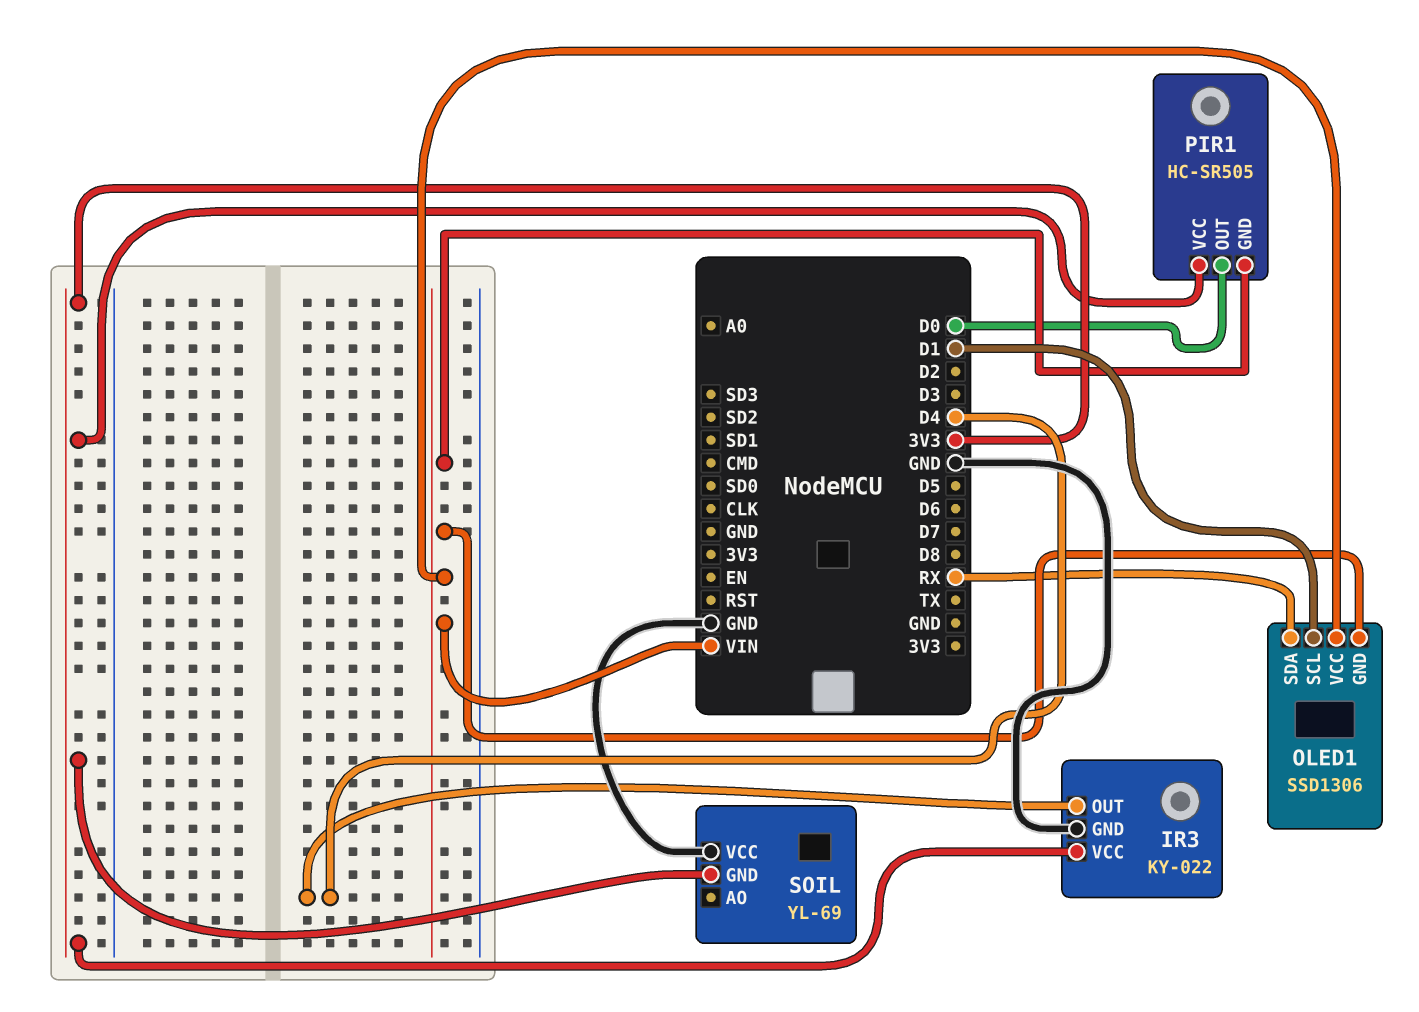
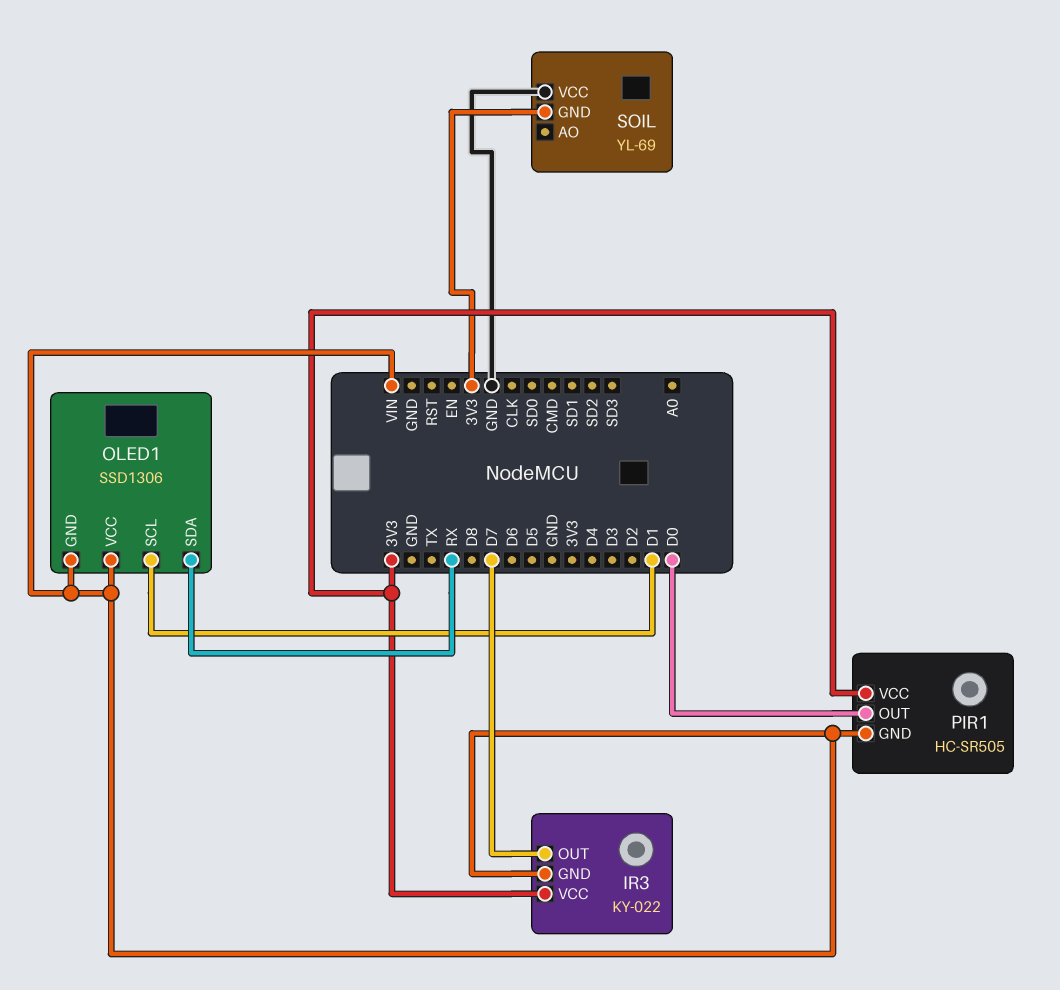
IR3 pin GND: GND -> VIN
IR3 pin OUT: D4 -> D7

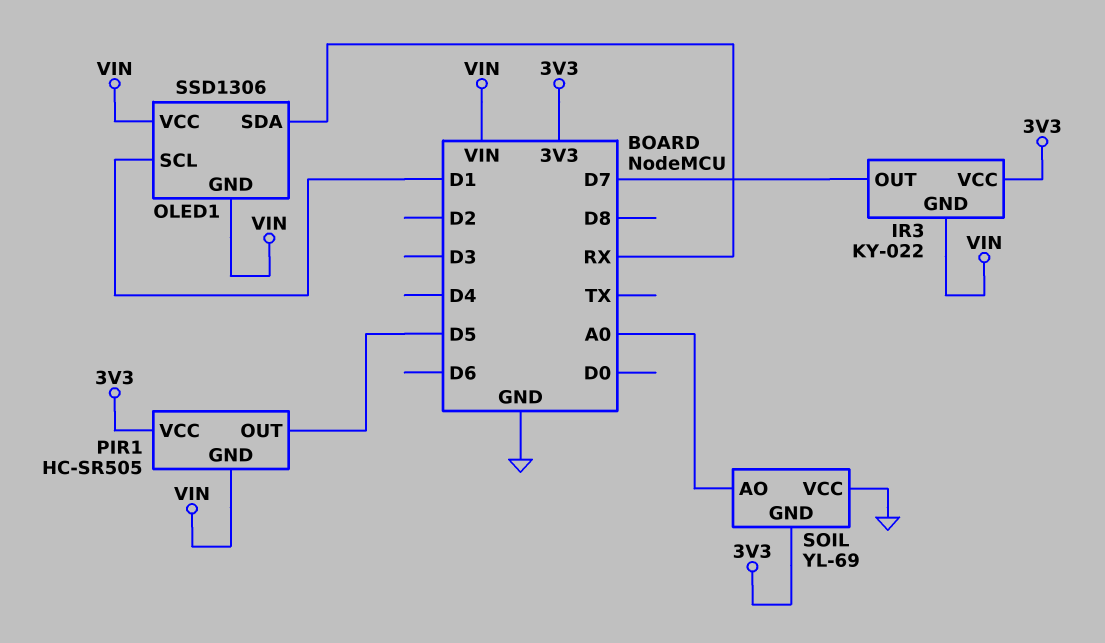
PIR1 pin OUT: D0 -> D5
SOIL pin AO: none -> A0

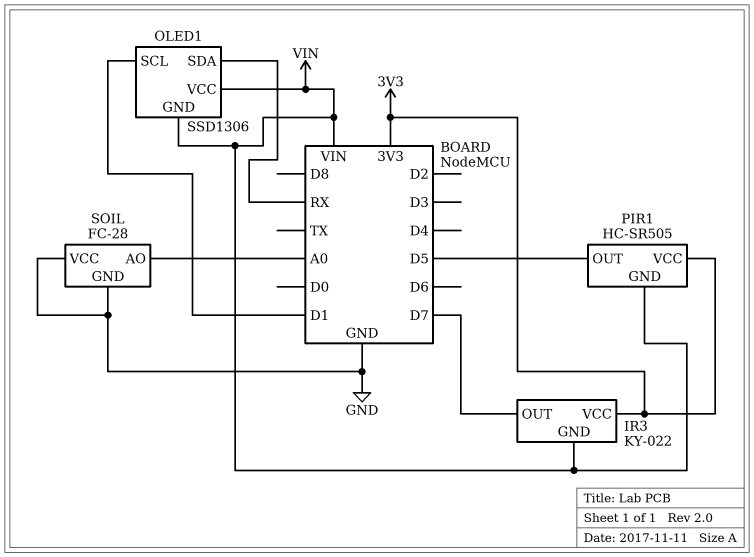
SOIL: YL-69 -> FC-28
SOIL pin GND: 3V3 -> GND

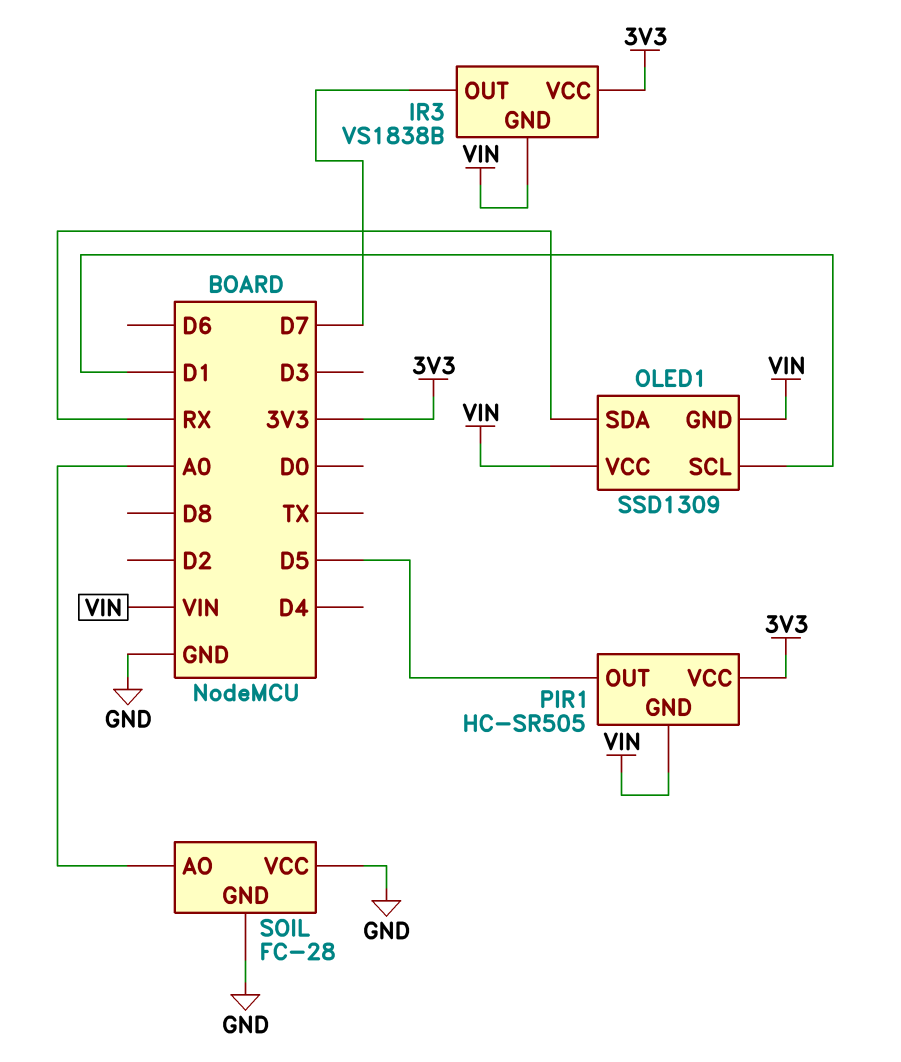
IR3: KY-022 -> VS1838B
OLED1: SSD1306 -> SSD1309

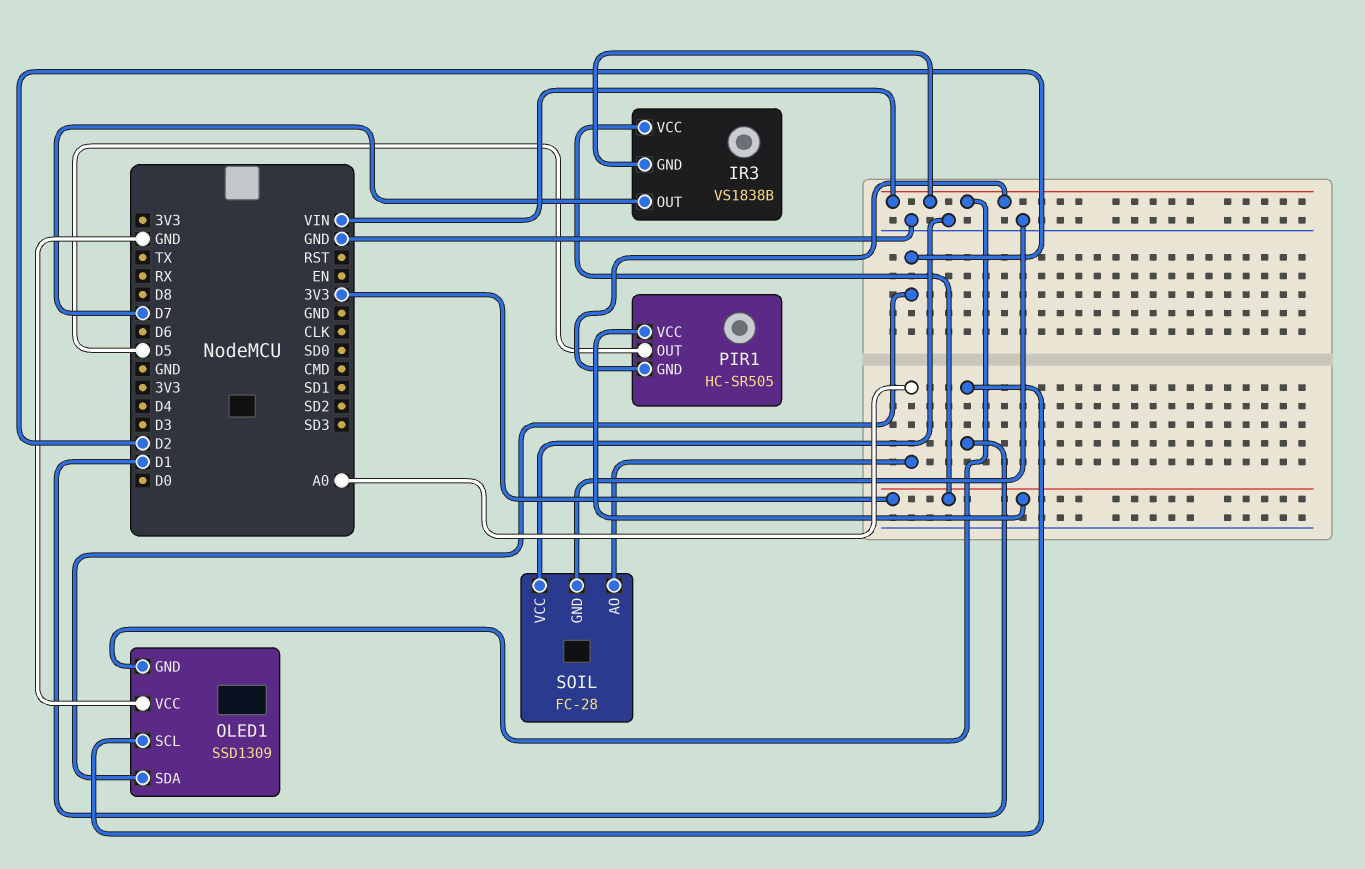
OLED1 pin SDA: RX -> D2
OLED1 pin VCC: VIN -> GND

